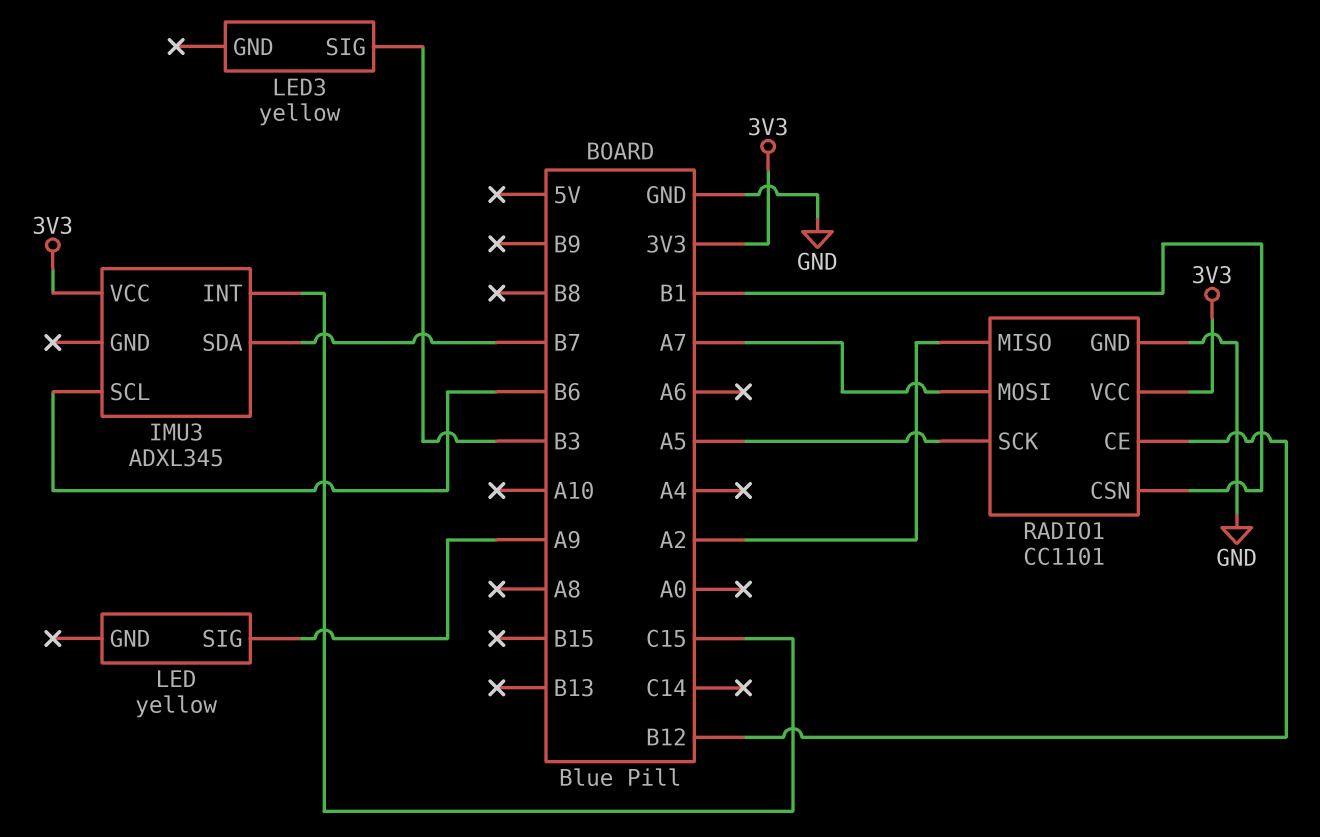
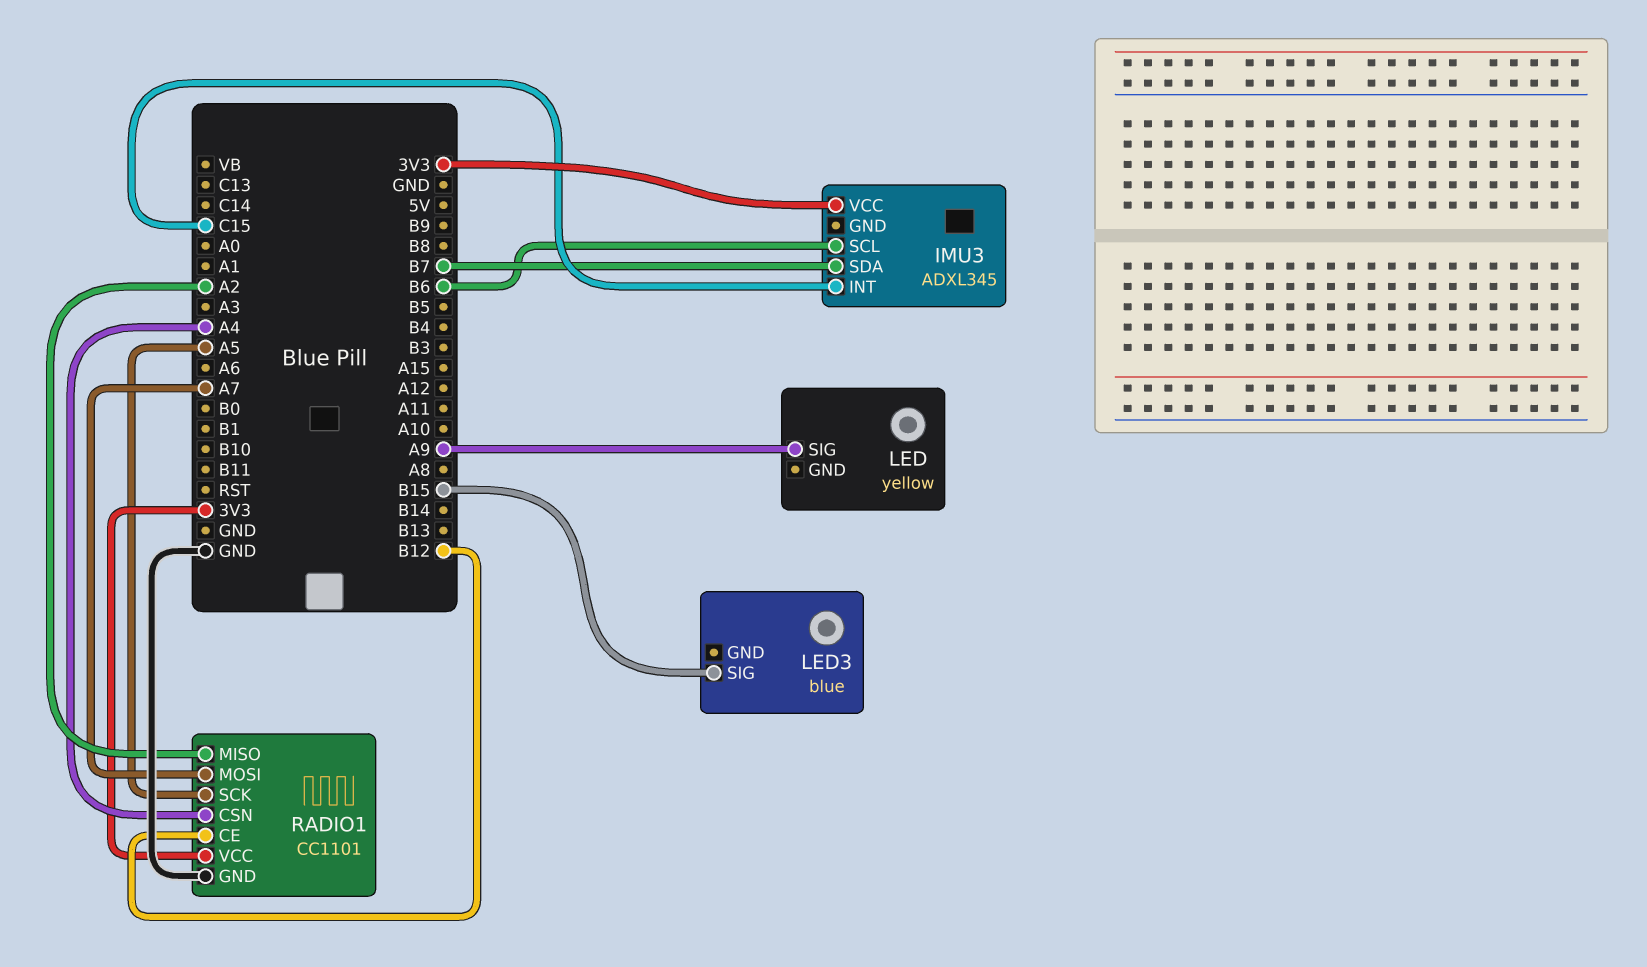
LED3: yellow -> blue
LED3 pin SIG: B3 -> B15
RADIO1 pin CSN: B1 -> A4

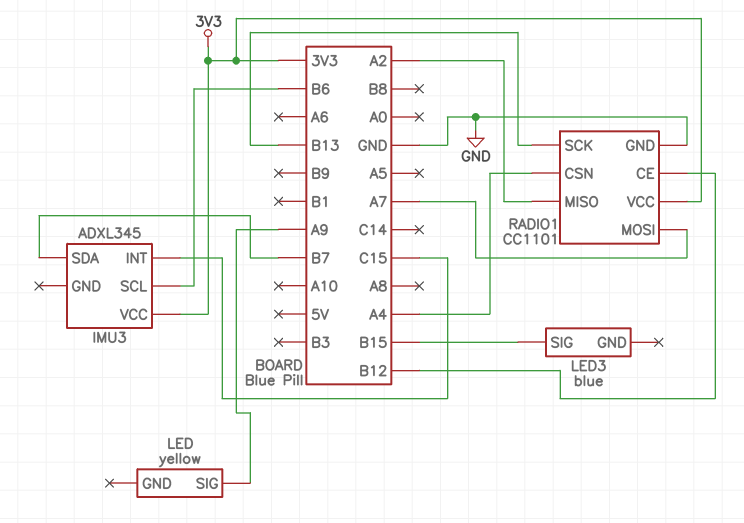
RADIO1 pin SCK: A5 -> B13

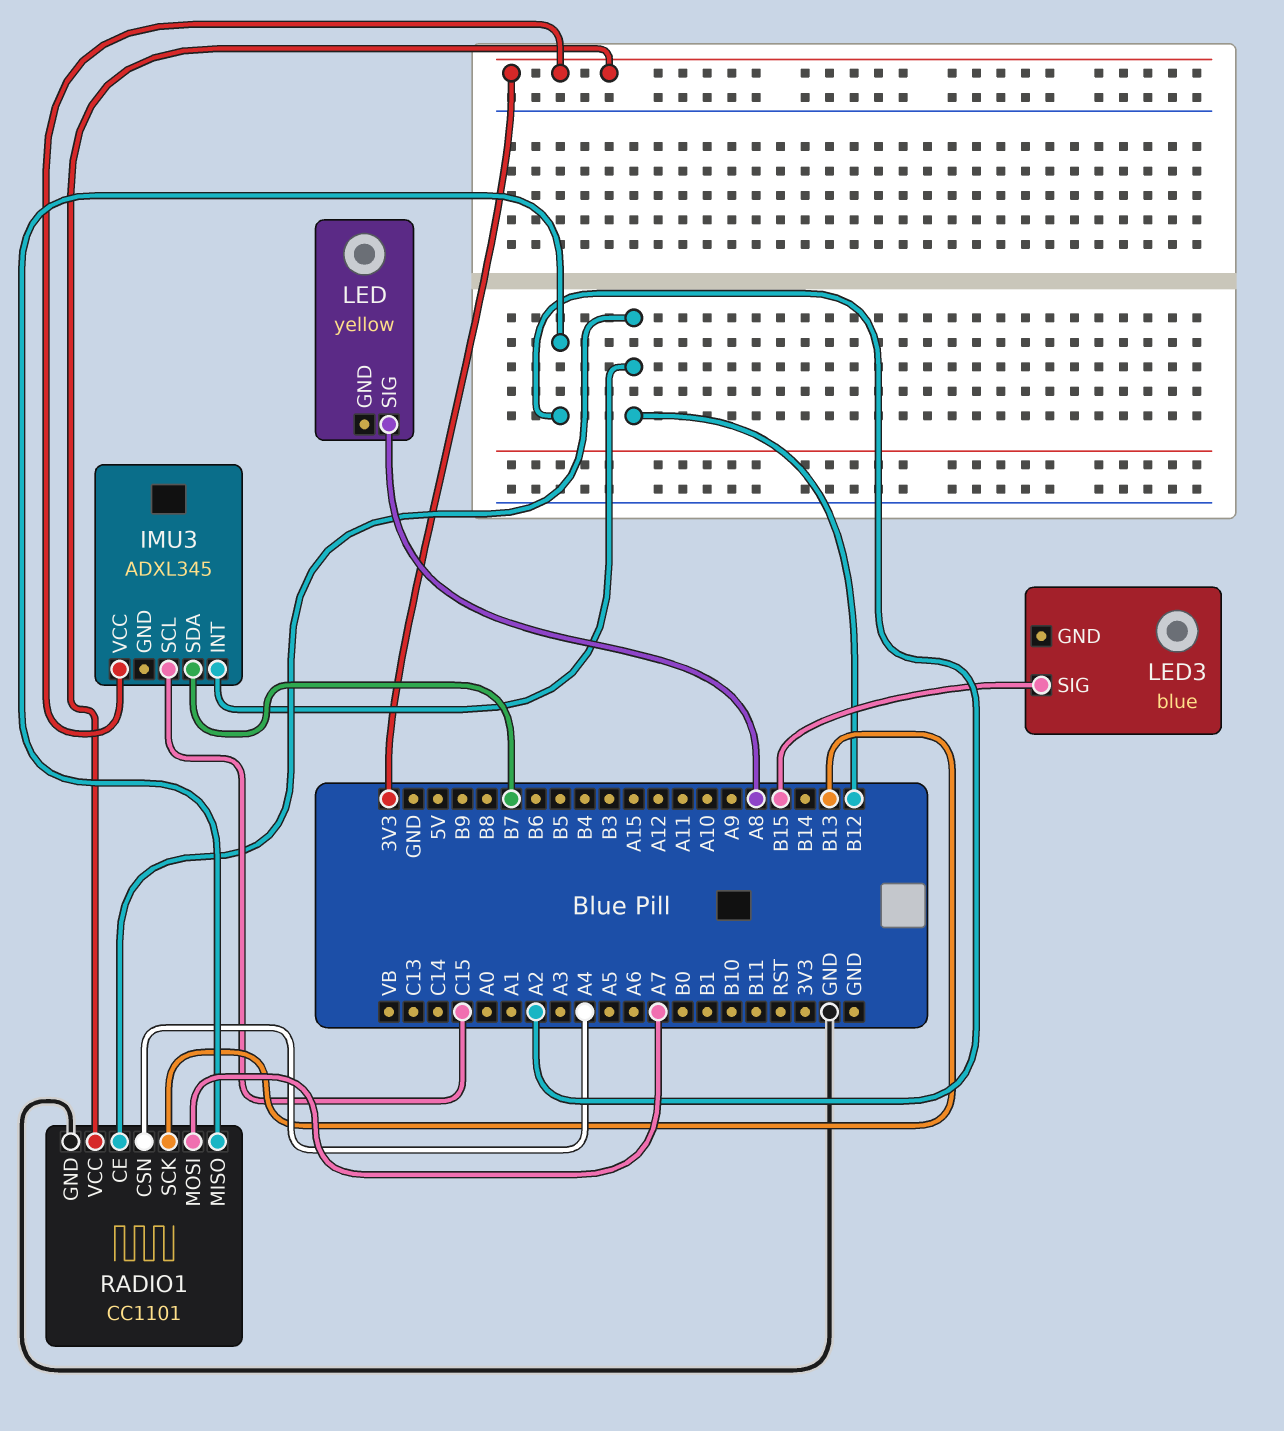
IMU3 pin INT: C15 -> B12
IMU3 pin SCL: B6 -> C15
LED pin SIG: A9 -> A8

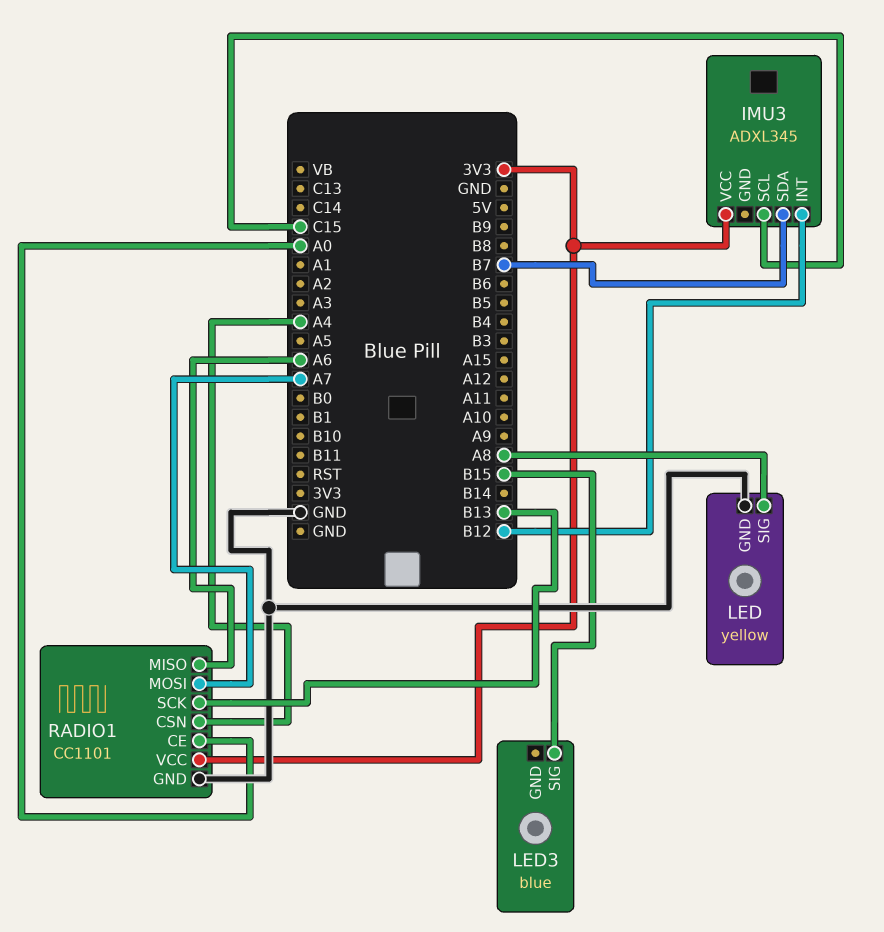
LED pin GND: none -> GND
RADIO1 pin CE: B12 -> A0
RADIO1 pin MISO: A2 -> A6

